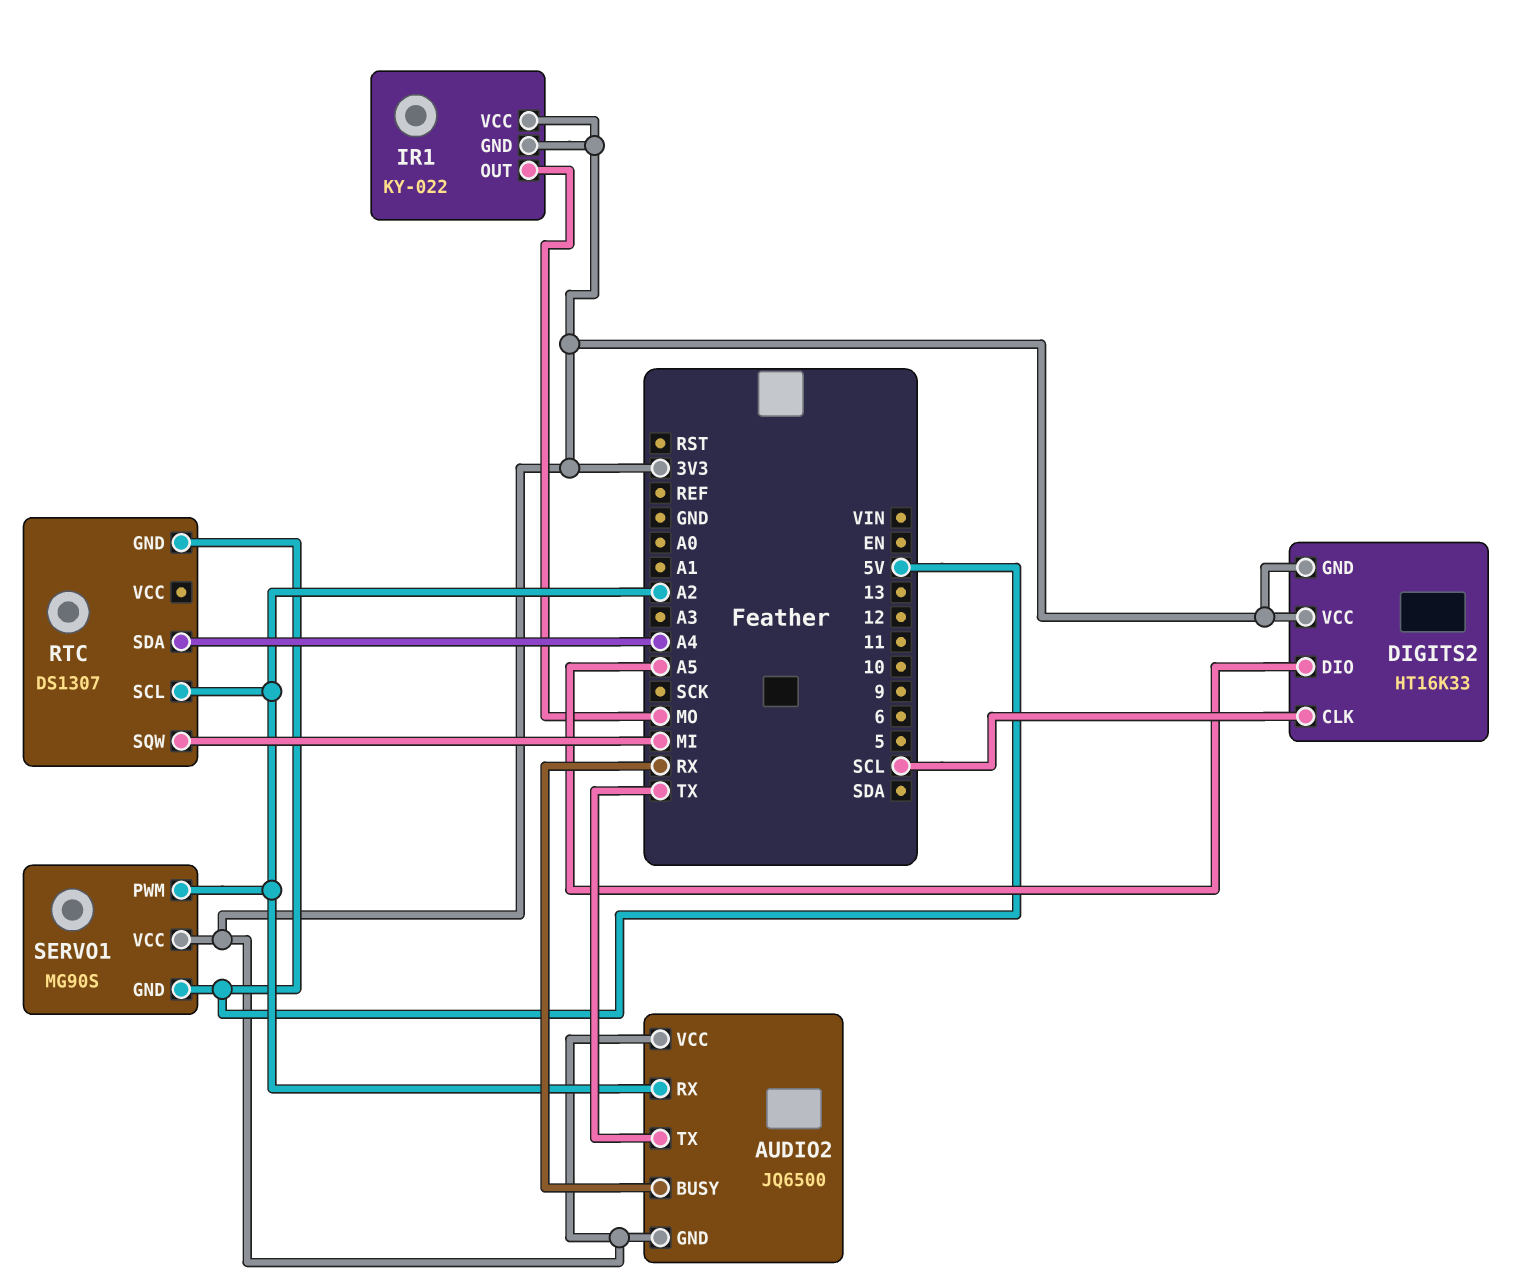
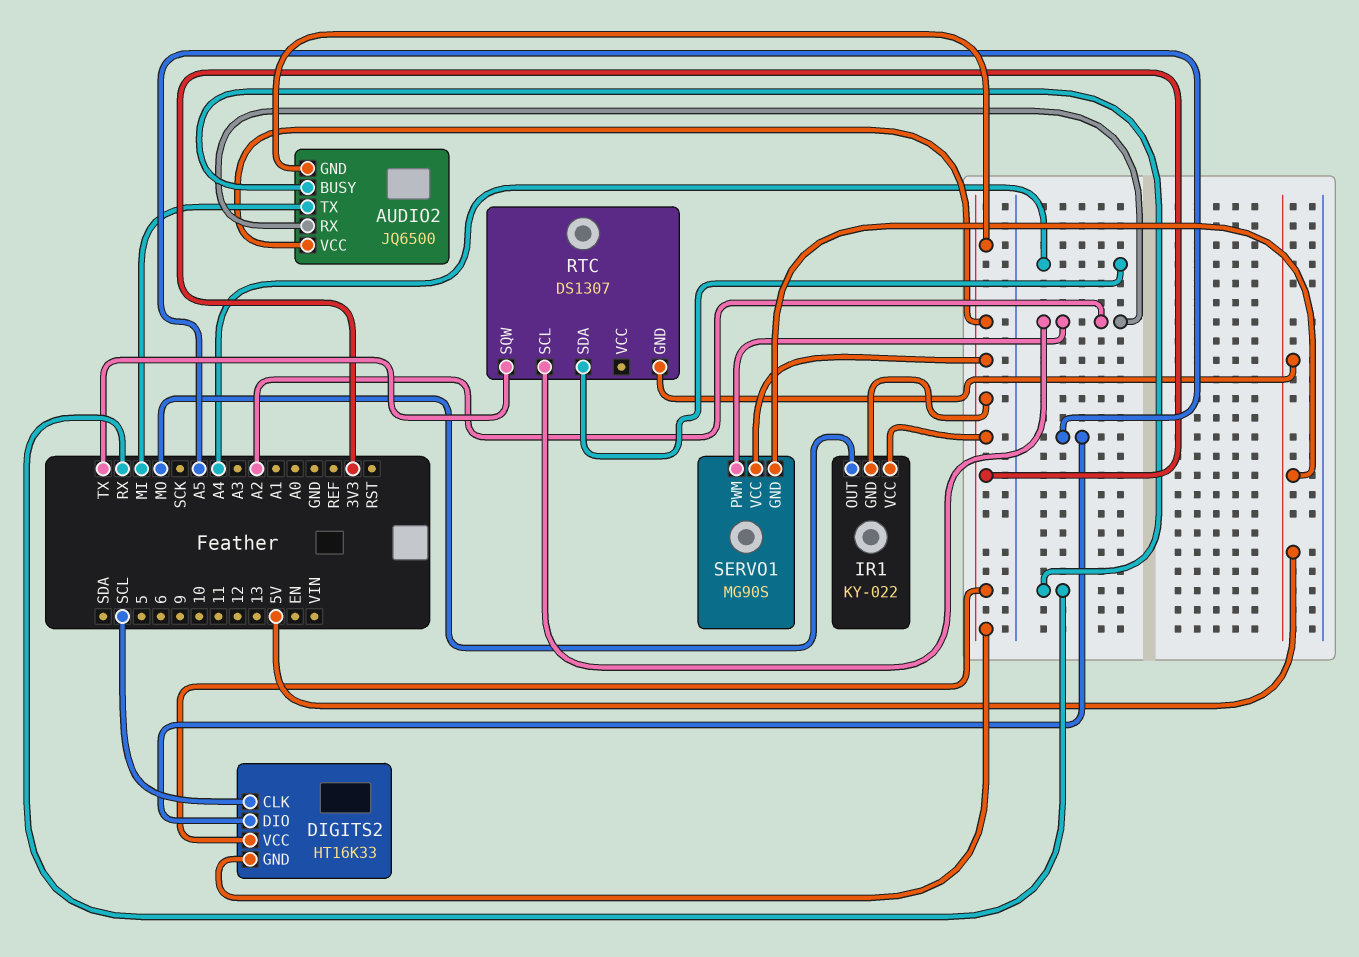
AUDIO2 pin TX: TX -> MI
RTC pin SQW: MI -> TX

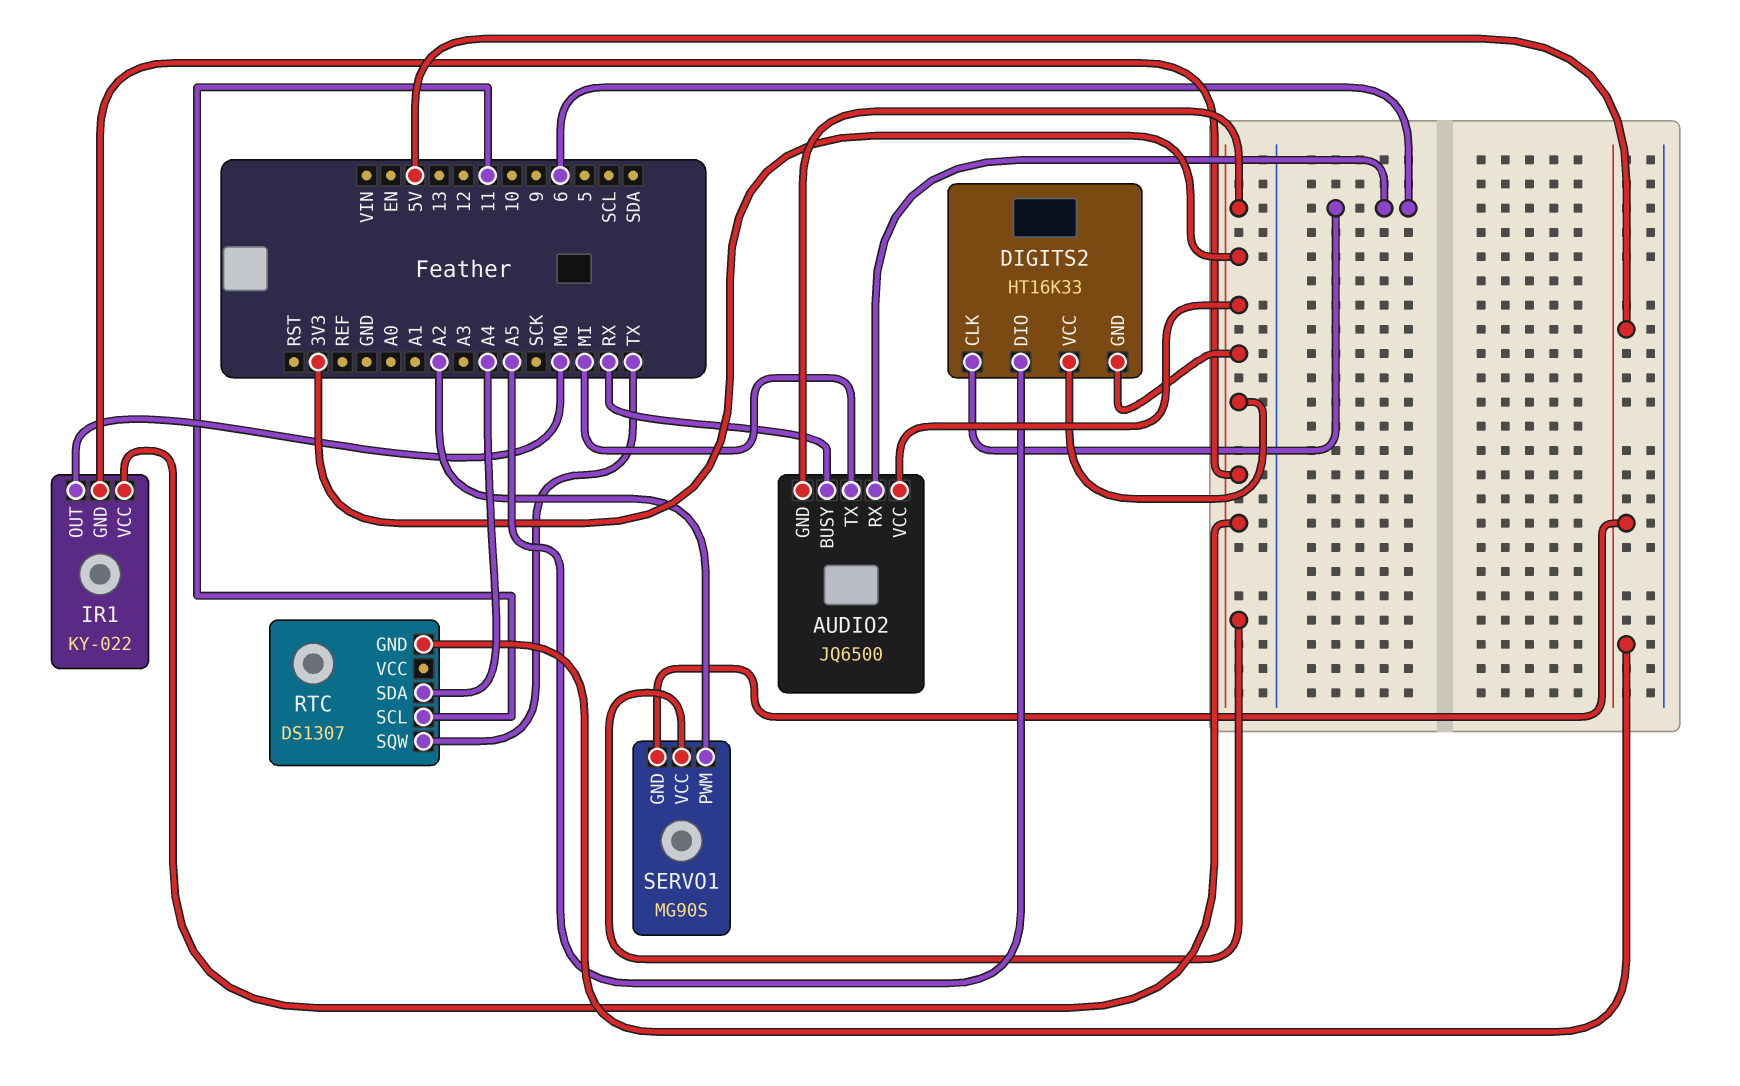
AUDIO2 pin RX: A2 -> 6
DIGITS2 pin CLK: SCL -> 6
RTC pin SCL: A2 -> 11

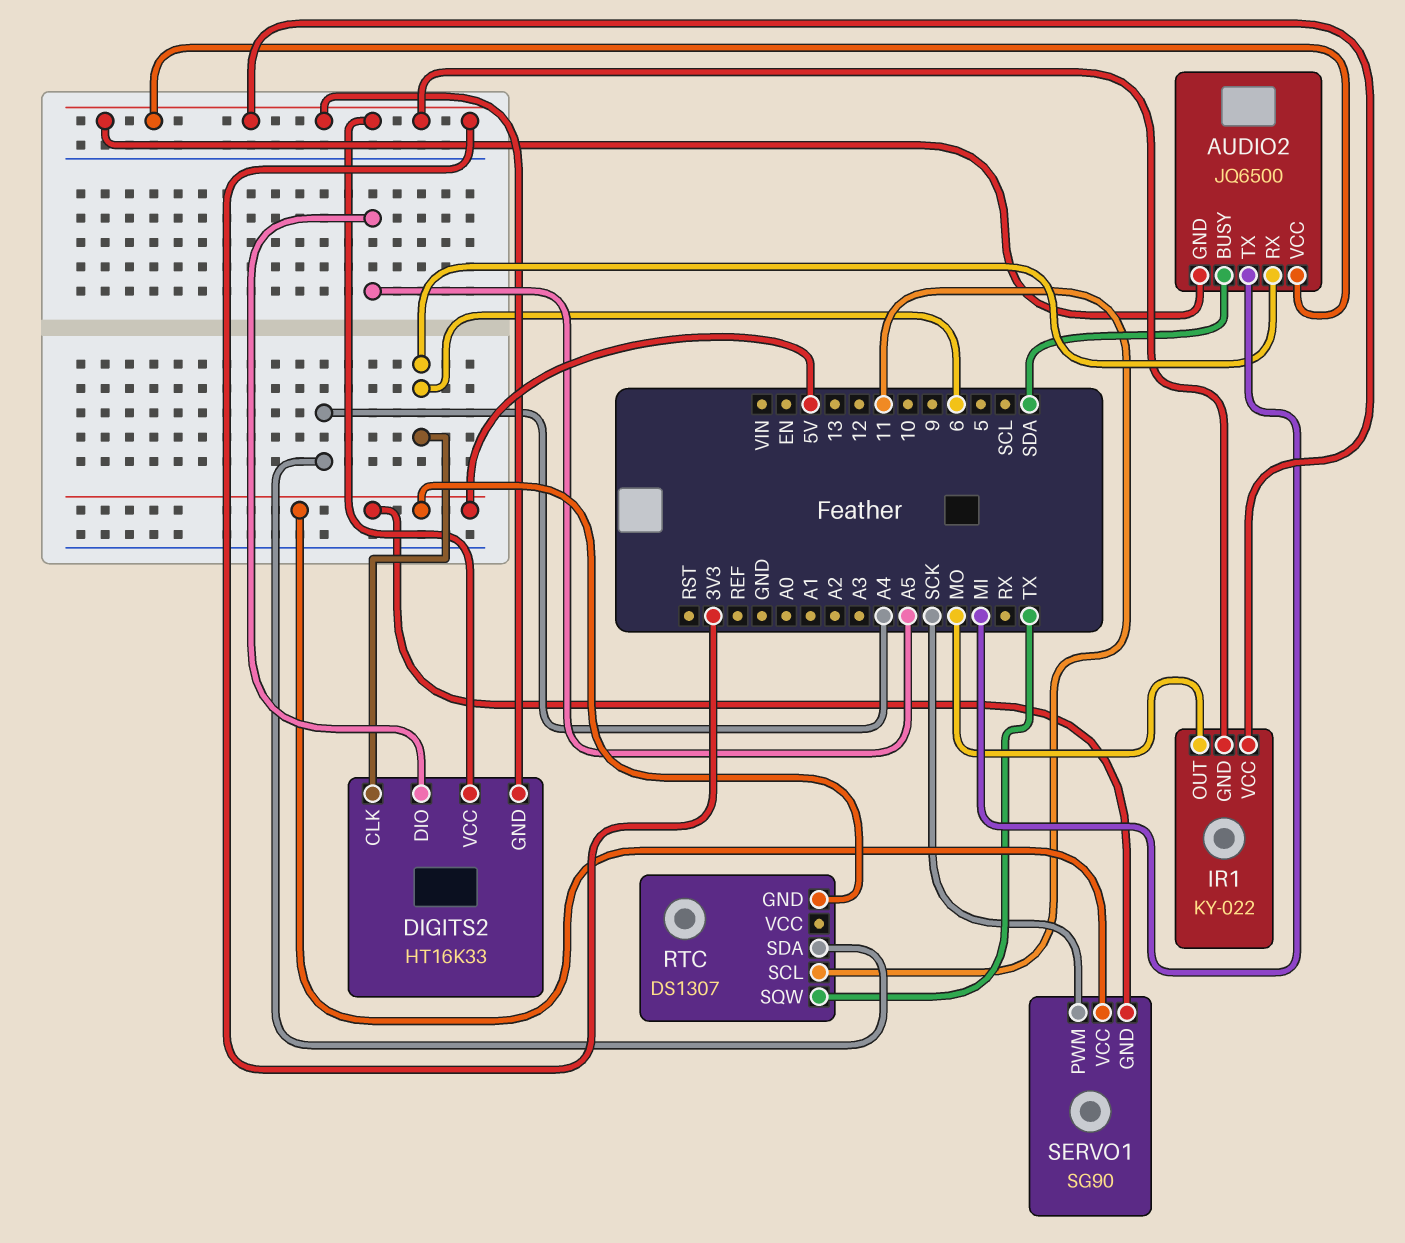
AUDIO2 pin BUSY: RX -> SDA
SERVO1: MG90S -> SG90
SERVO1 pin PWM: A2 -> SCK
SERVO1 pin VCC: 3V3 -> 5V

